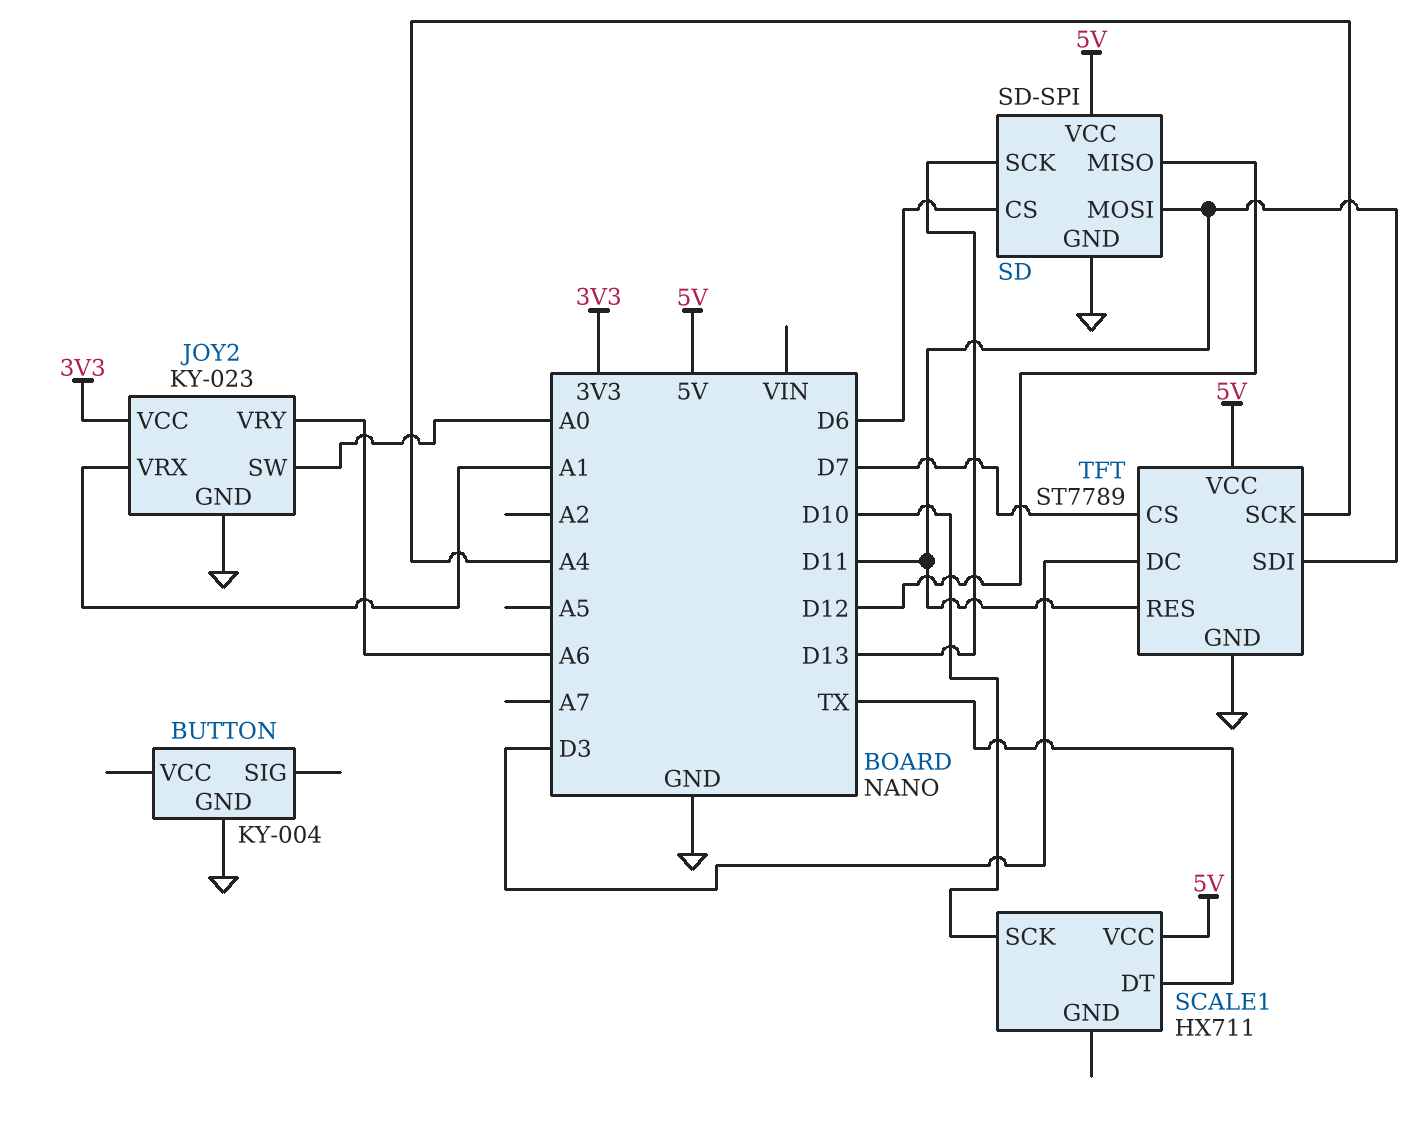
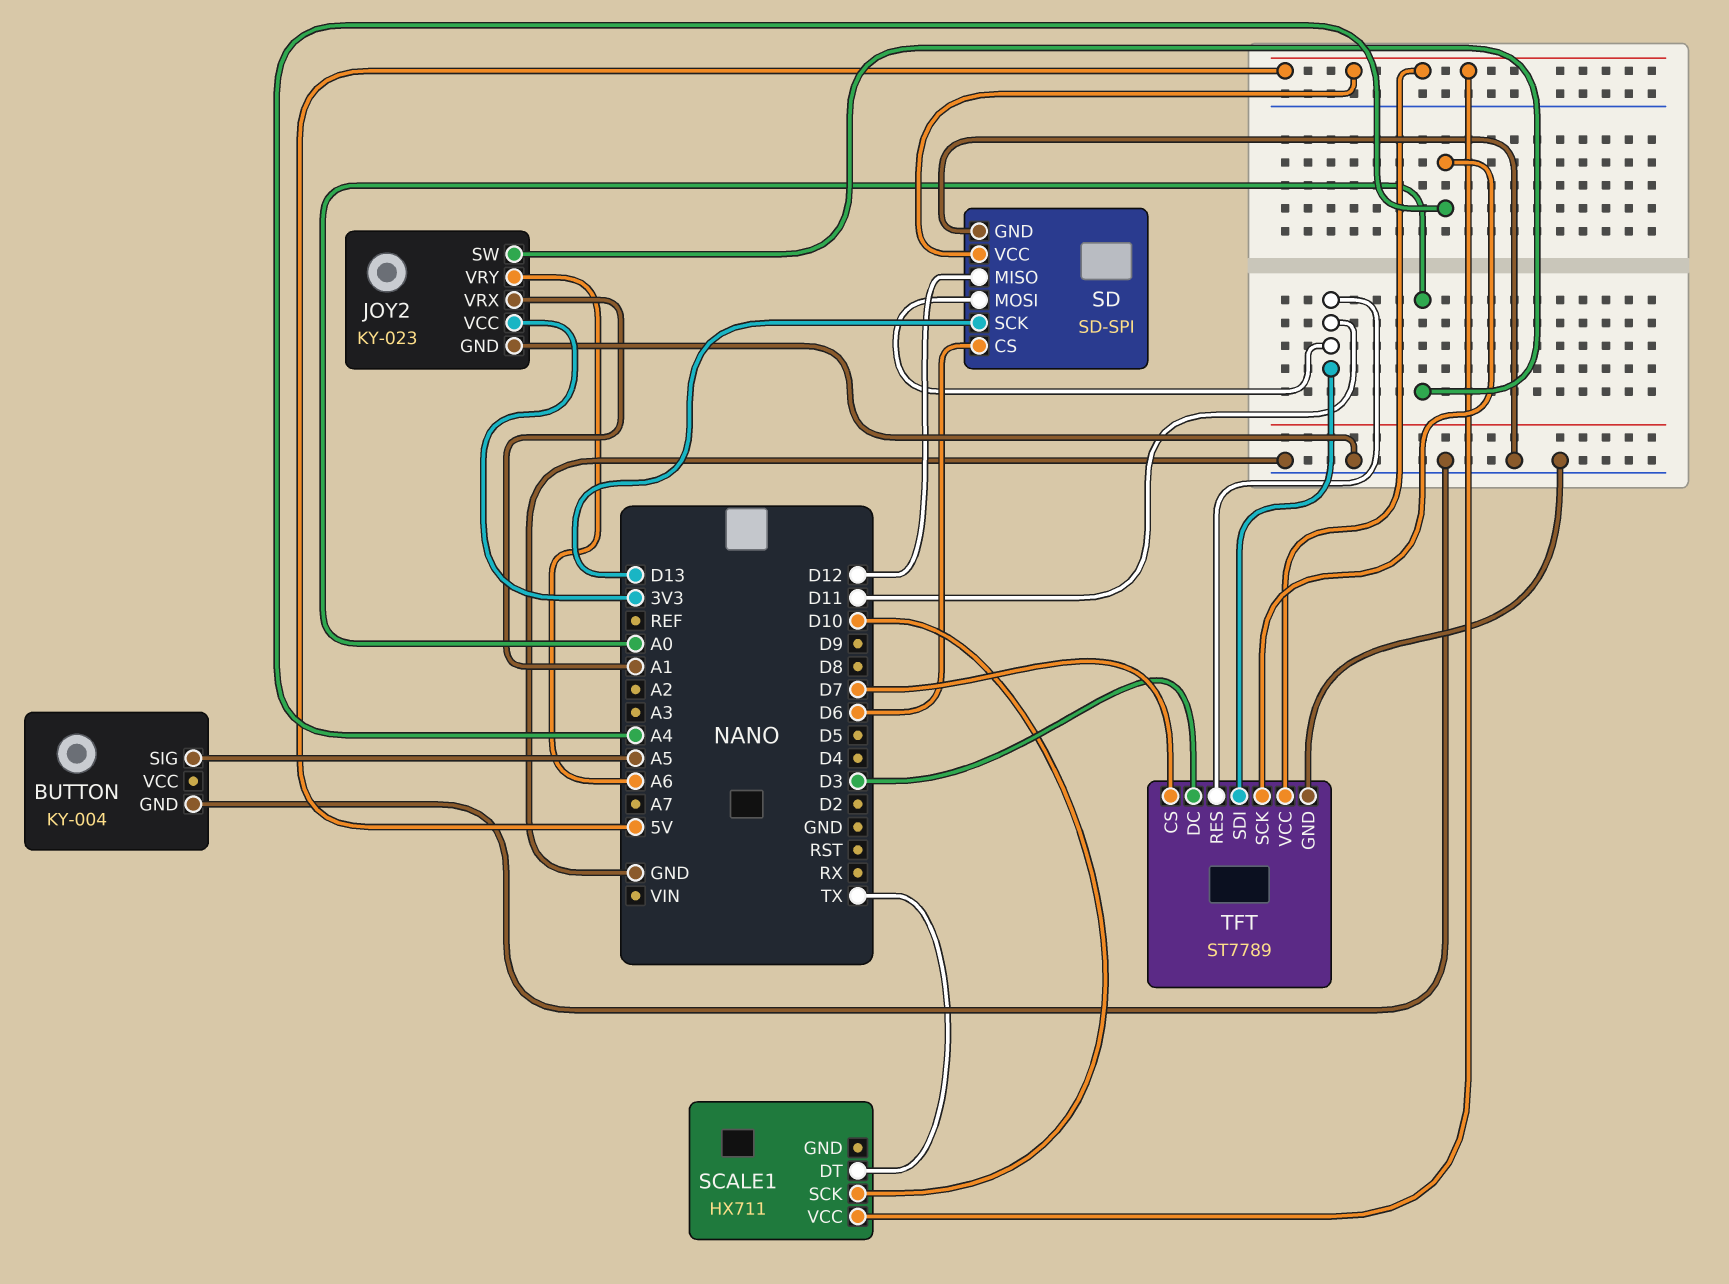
BUTTON pin SIG: none -> A5

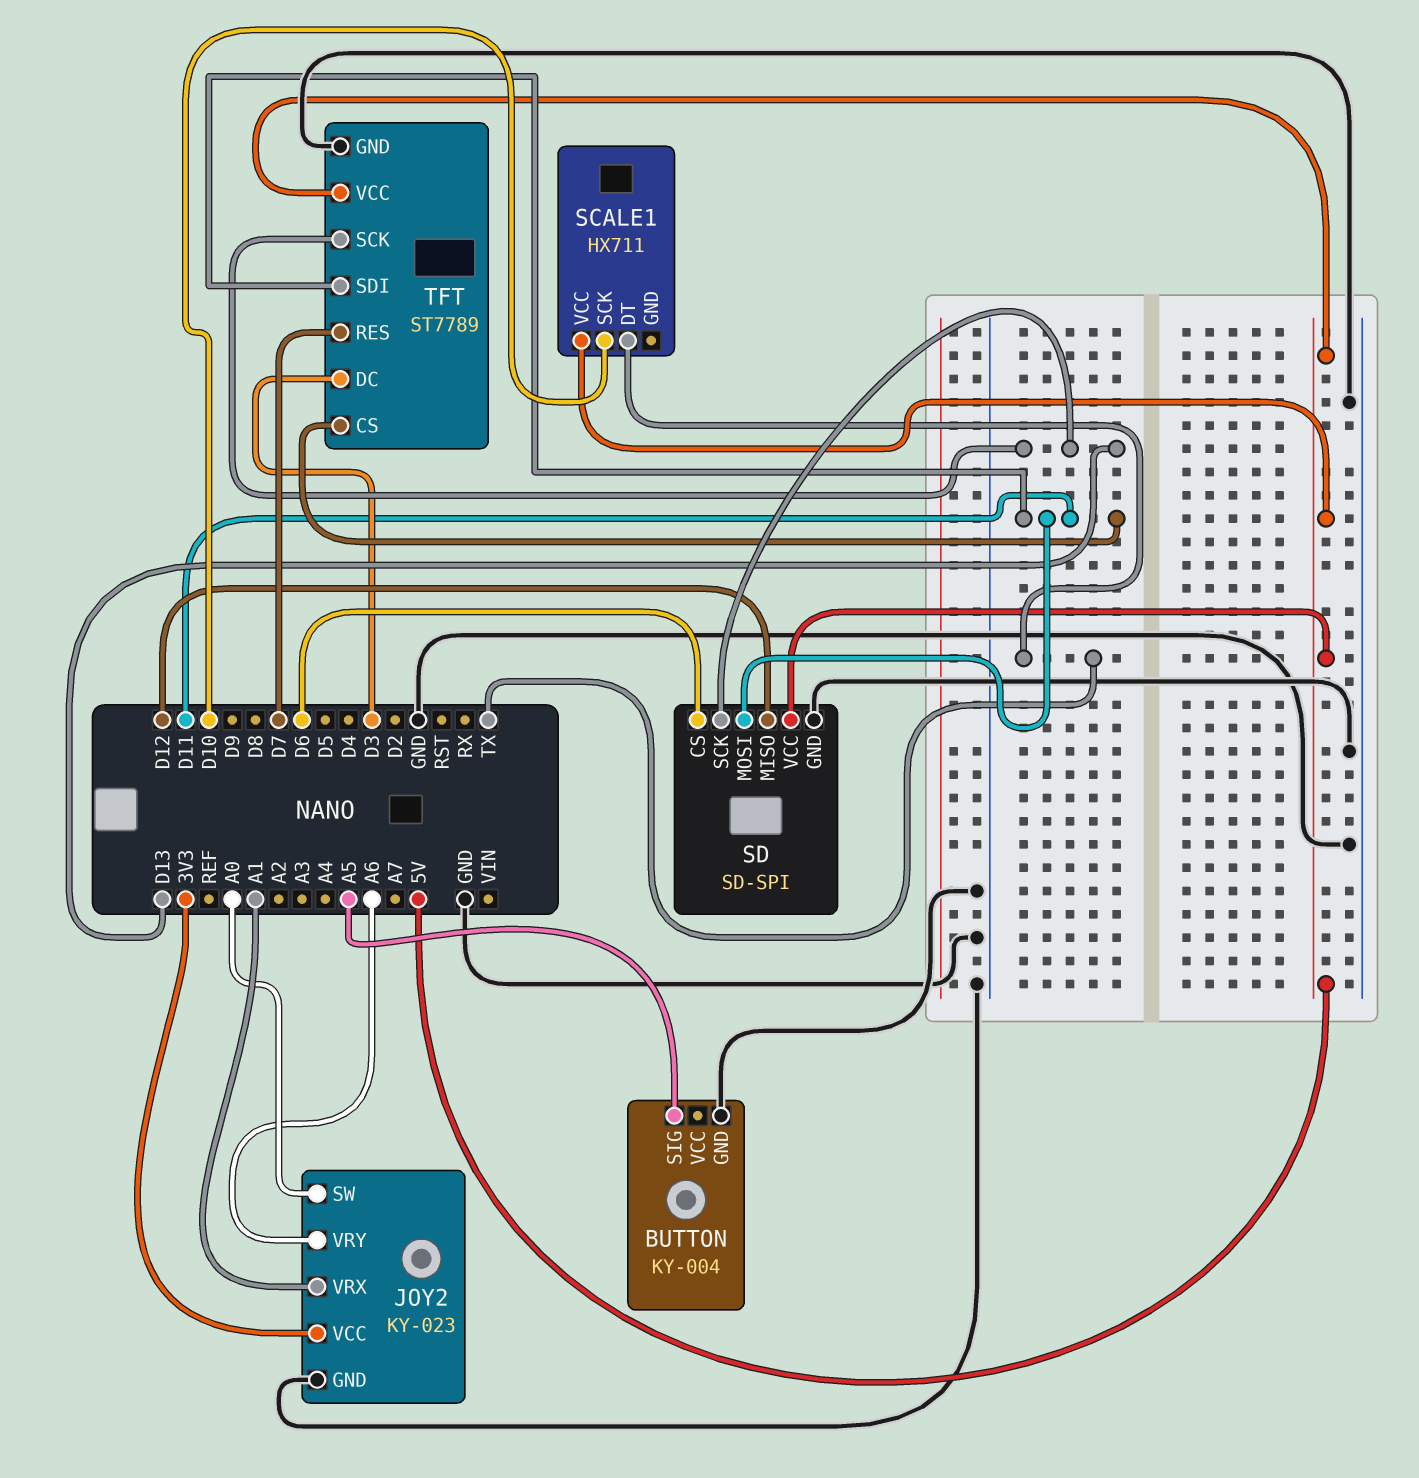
TFT pin CS: D7 -> D11
TFT pin RES: D11 -> D7
TFT pin SCK: A4 -> D13

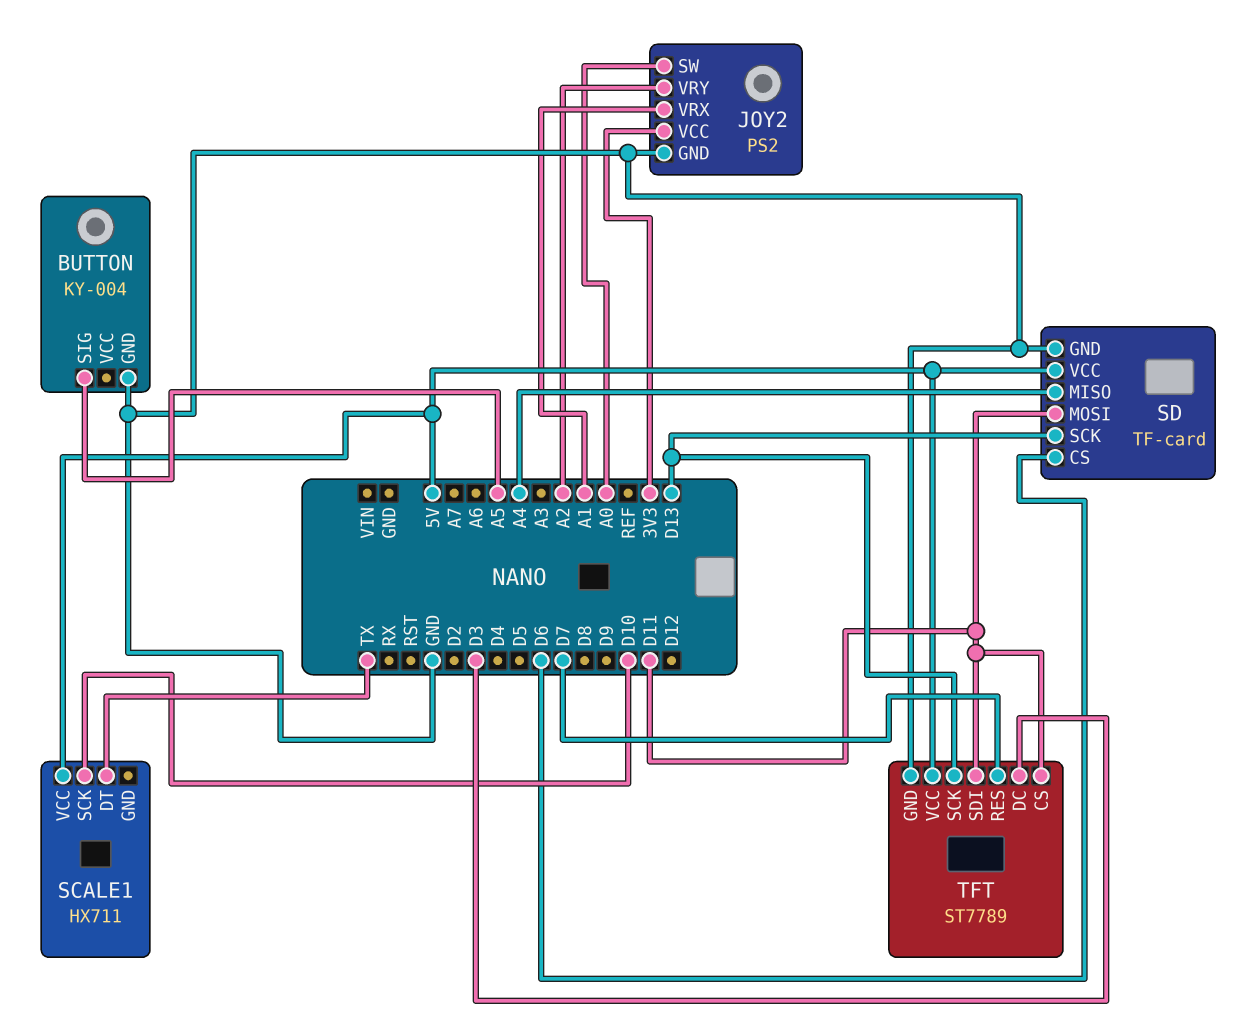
JOY2: KY-023 -> PS2
JOY2 pin VRY: A6 -> A2
SD: SD-SPI -> TF-card
SD pin MISO: D12 -> A4

